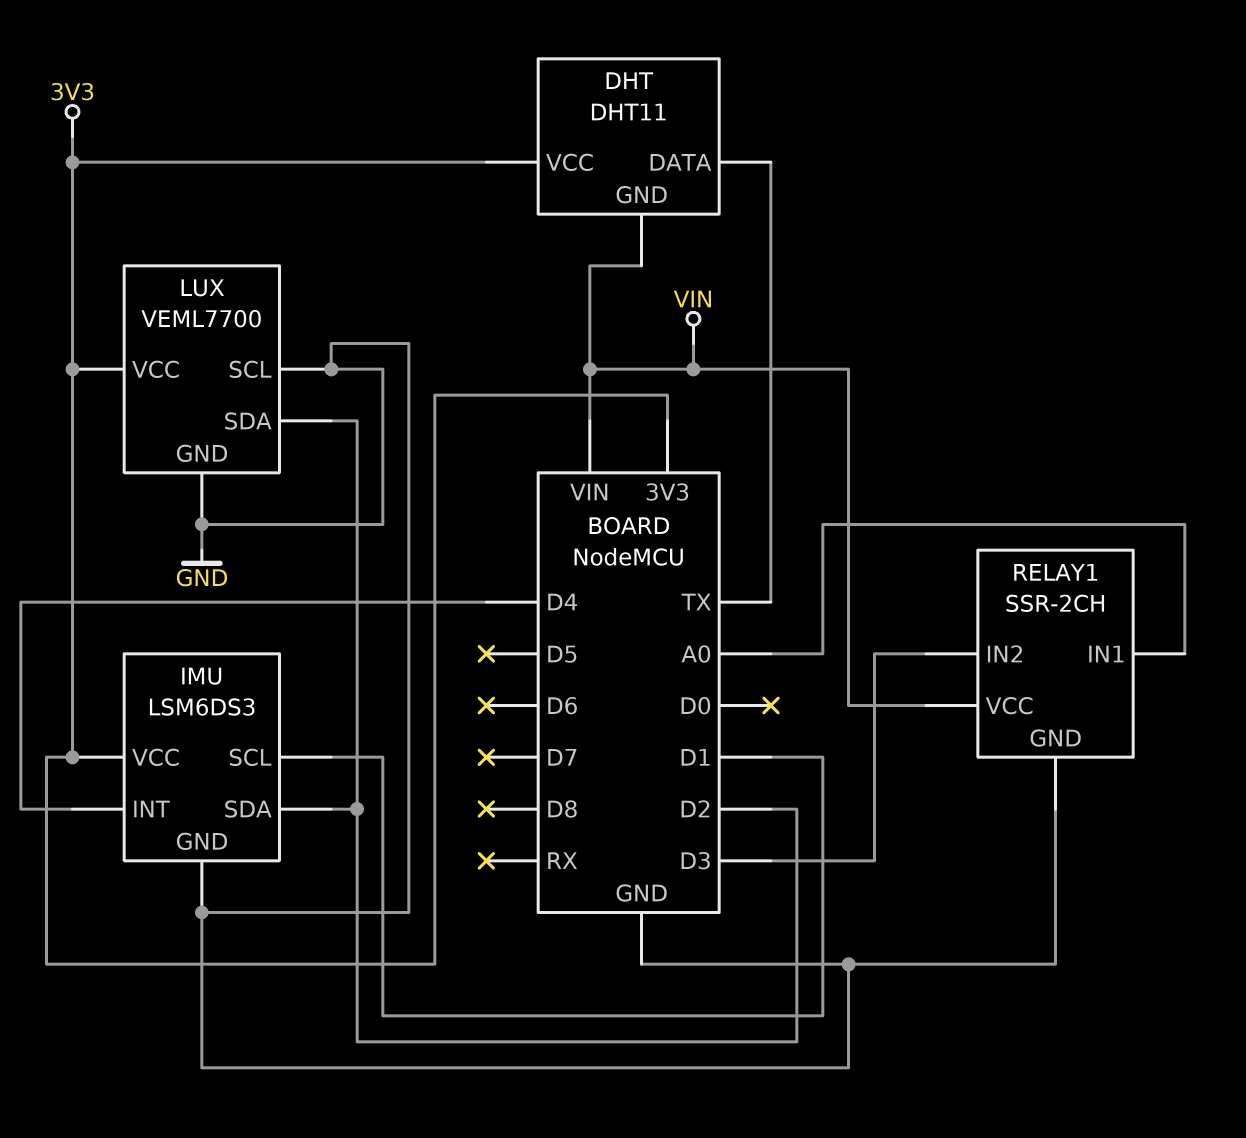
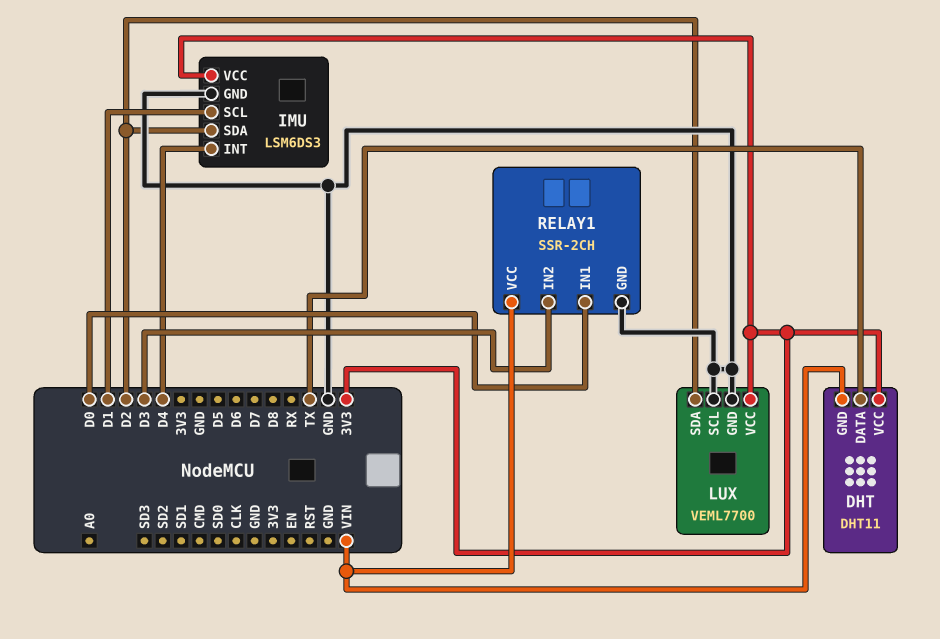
RELAY1 pin IN1: A0 -> D0

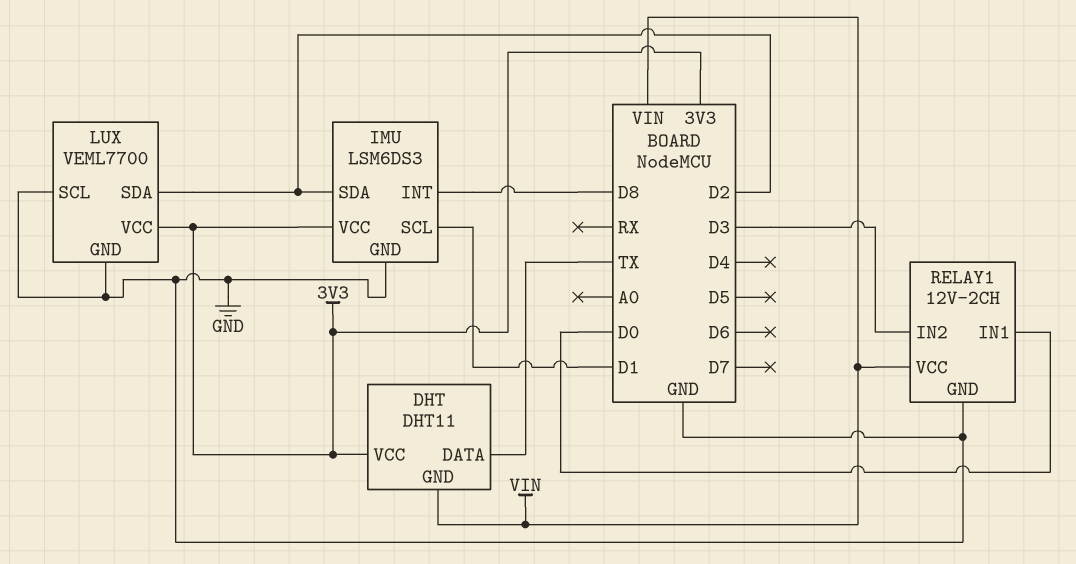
IMU pin INT: D4 -> D8
RELAY1: SSR-2CH -> 12V-2CH

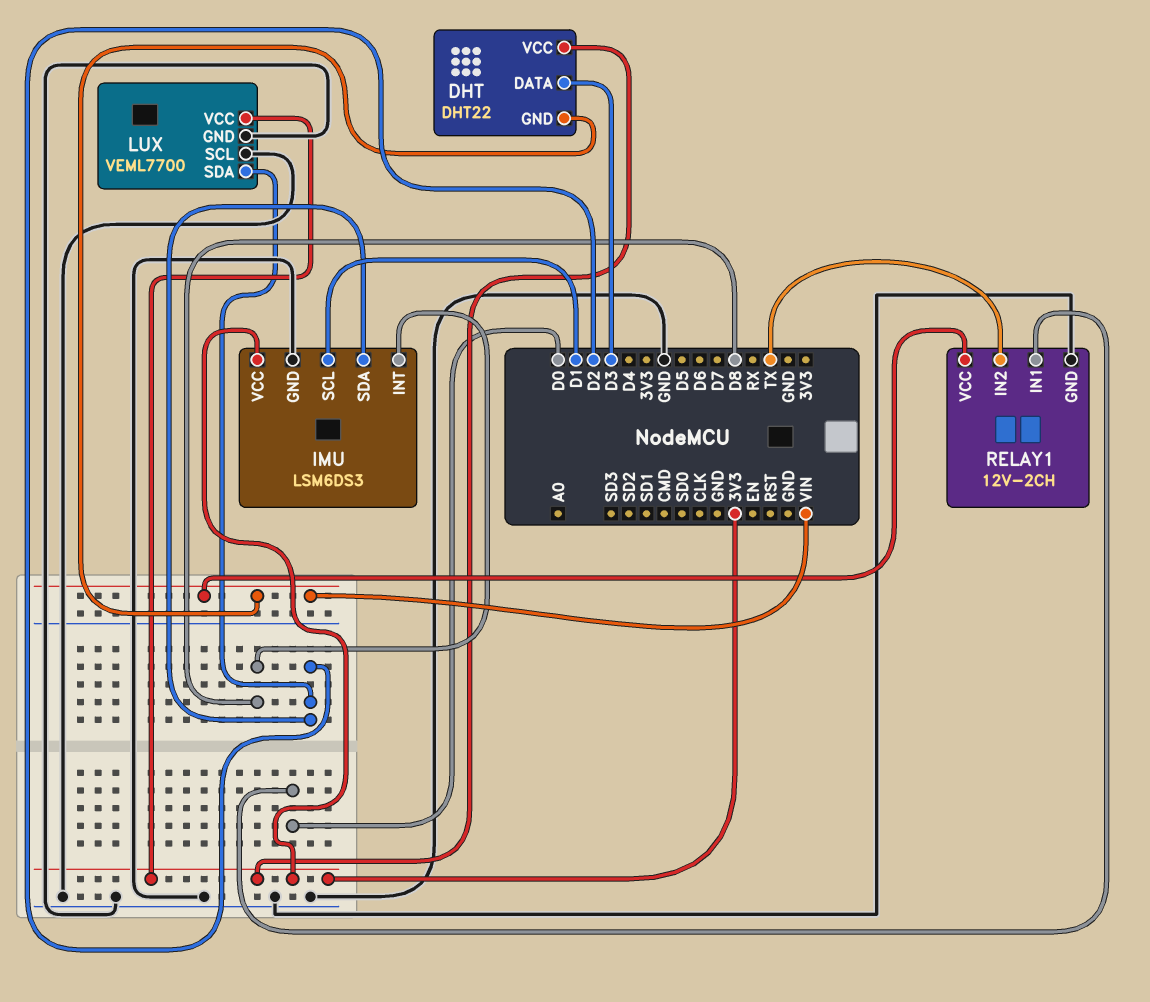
DHT: DHT11 -> DHT22
DHT pin DATA: TX -> D3
RELAY1 pin IN2: D3 -> TX

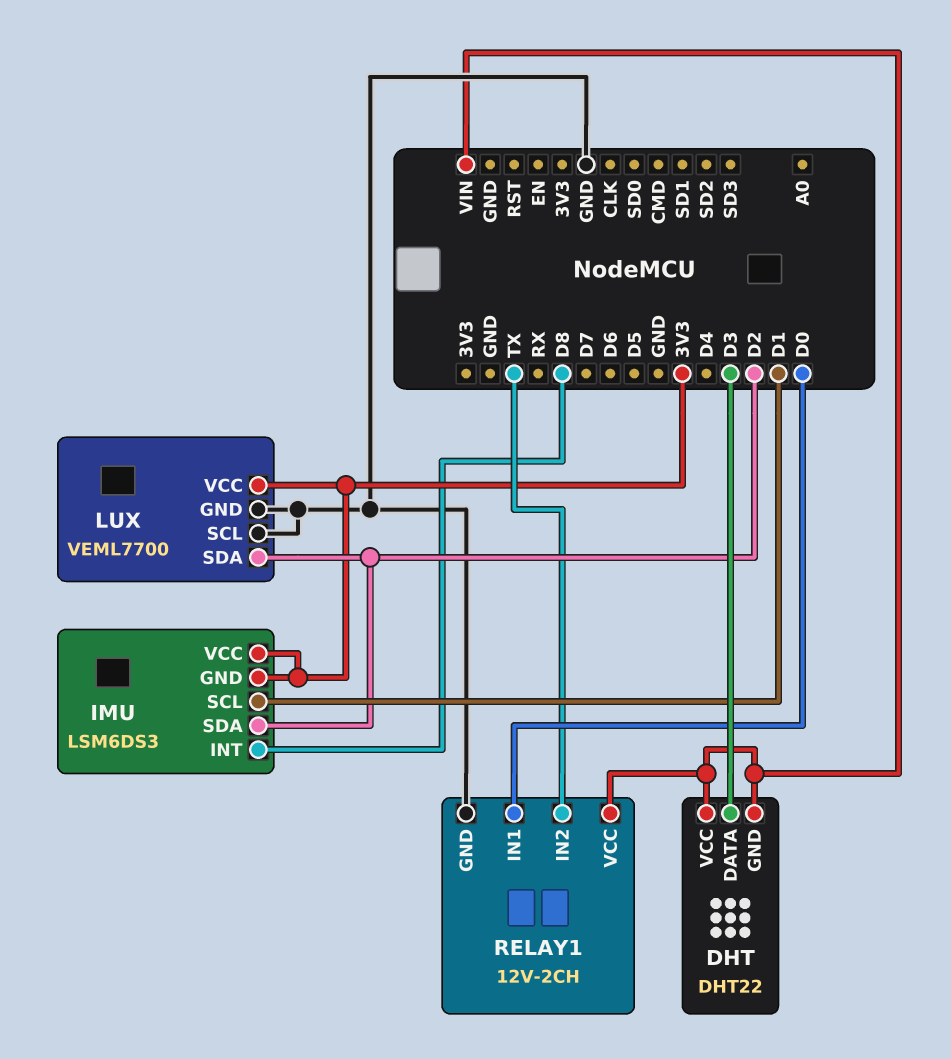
DHT pin VCC: 3V3 -> VIN
IMU pin GND: GND -> 3V3

